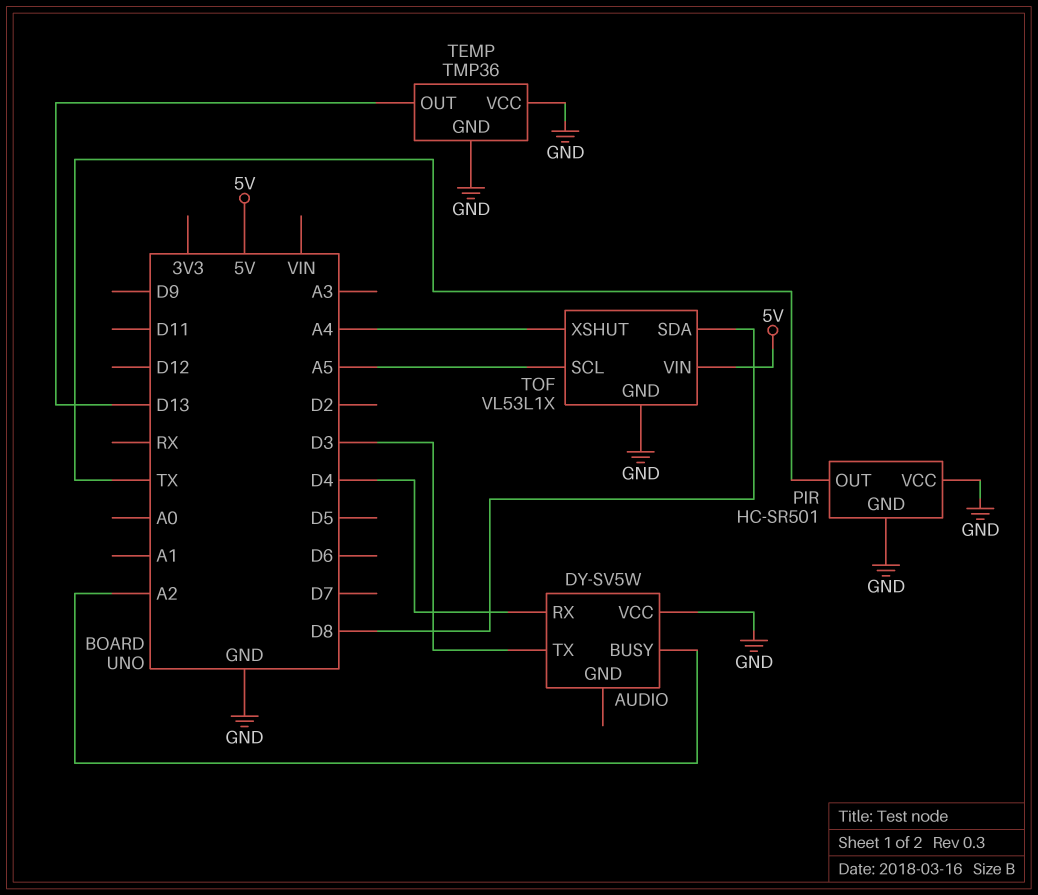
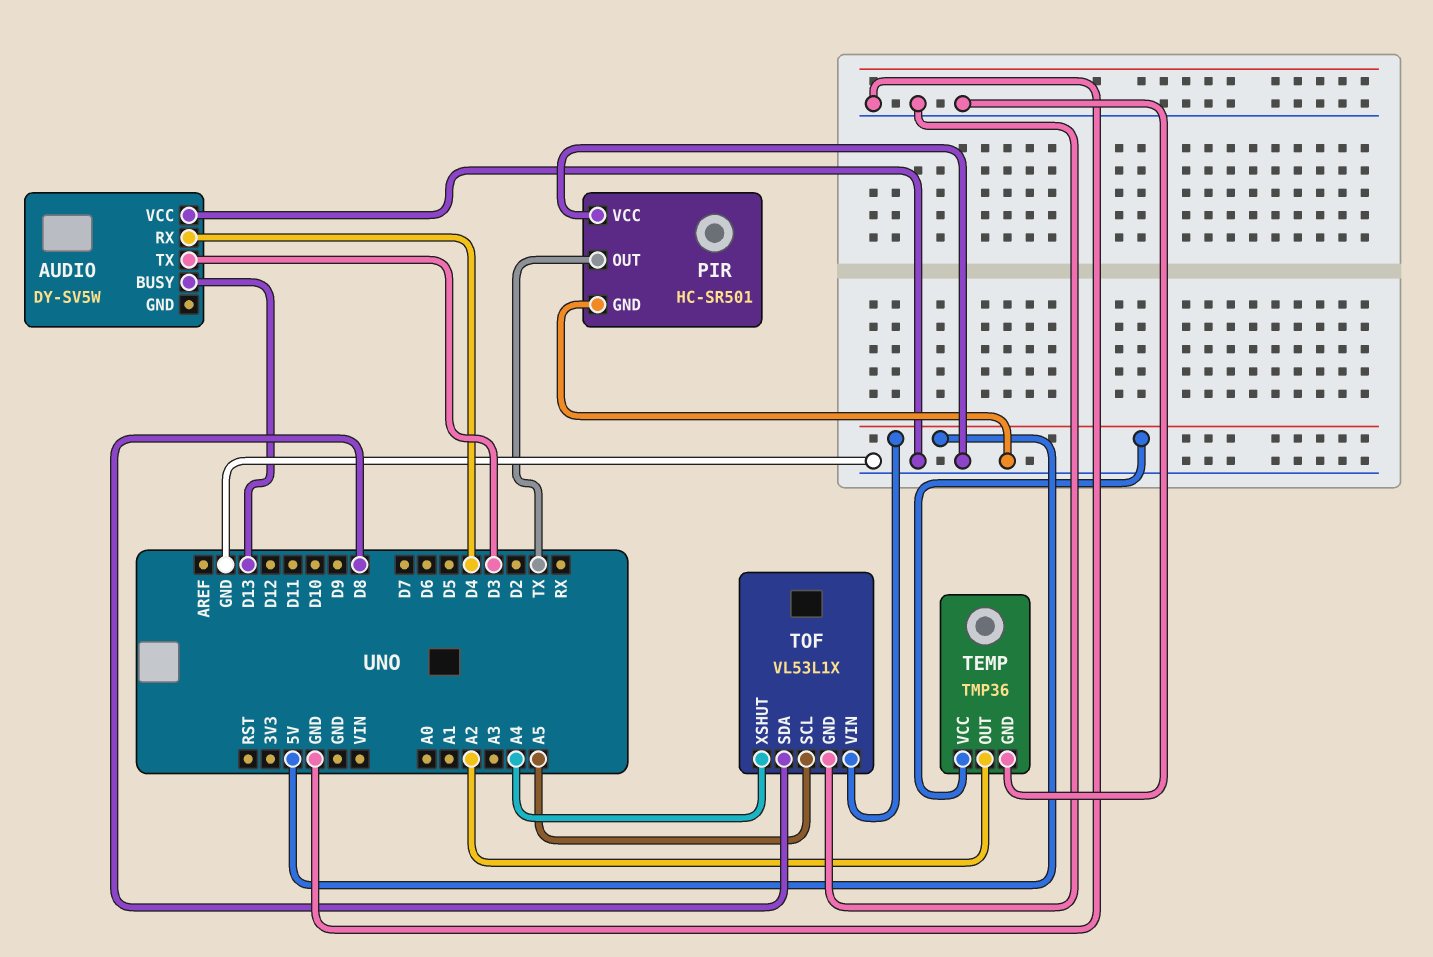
AUDIO pin BUSY: A2 -> D13
TEMP pin OUT: D13 -> A2
TEMP pin VCC: GND -> 5V

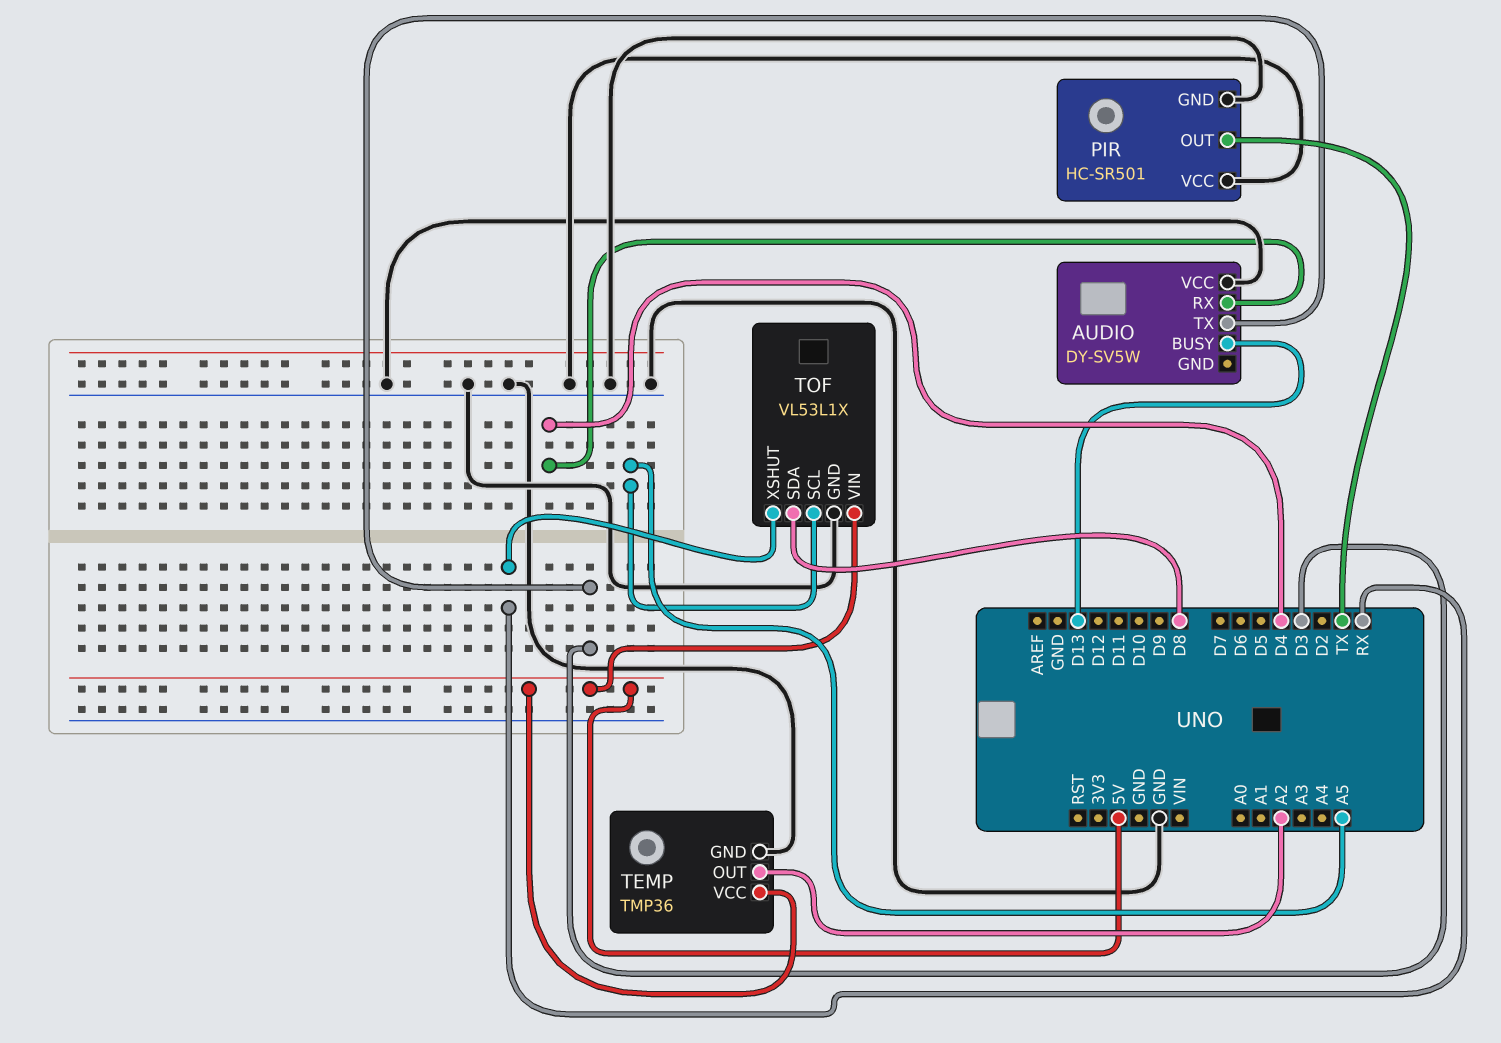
TOF pin XSHUT: A4 -> RX

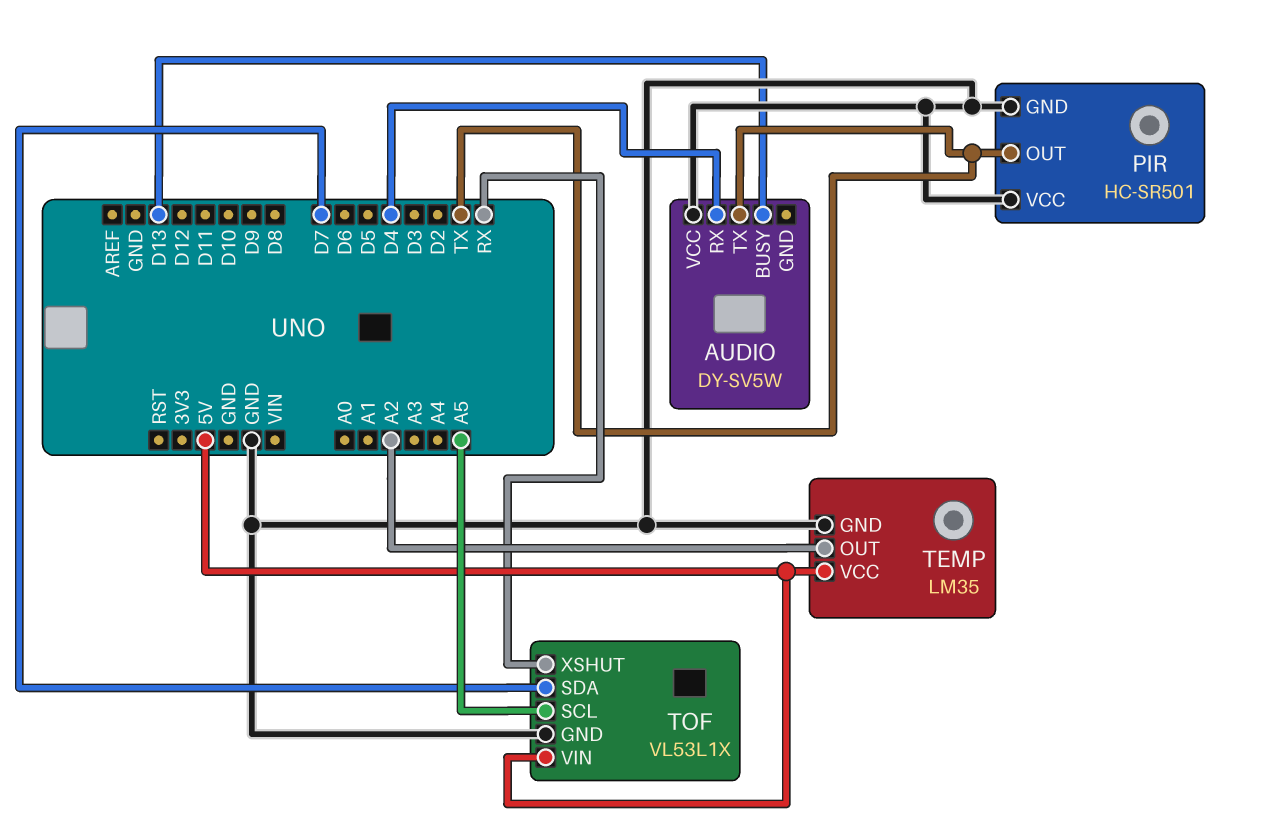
AUDIO pin TX: D3 -> TX
TEMP: TMP36 -> LM35
TOF pin SDA: D8 -> D7

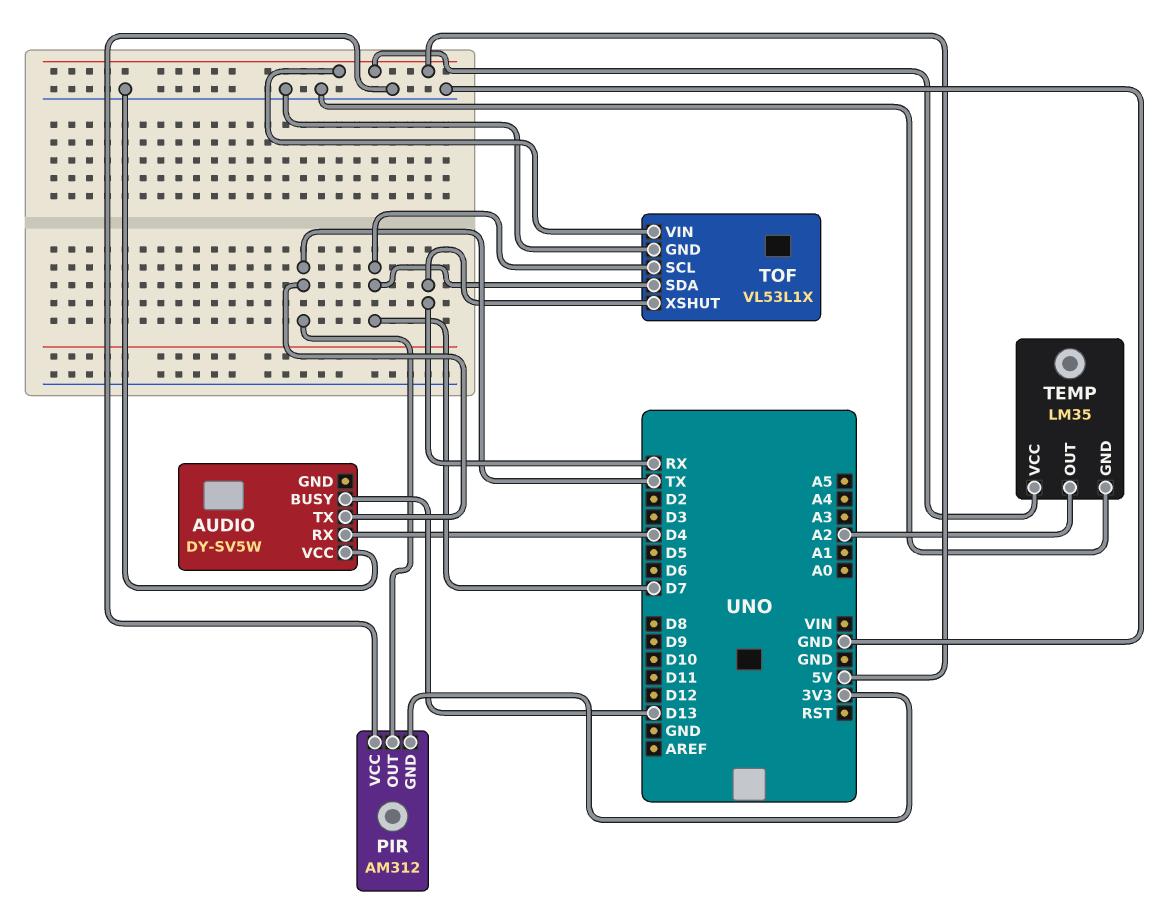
PIR: HC-SR501 -> AM312
PIR pin GND: GND -> 3V3
TOF pin SCL: A5 -> D7

